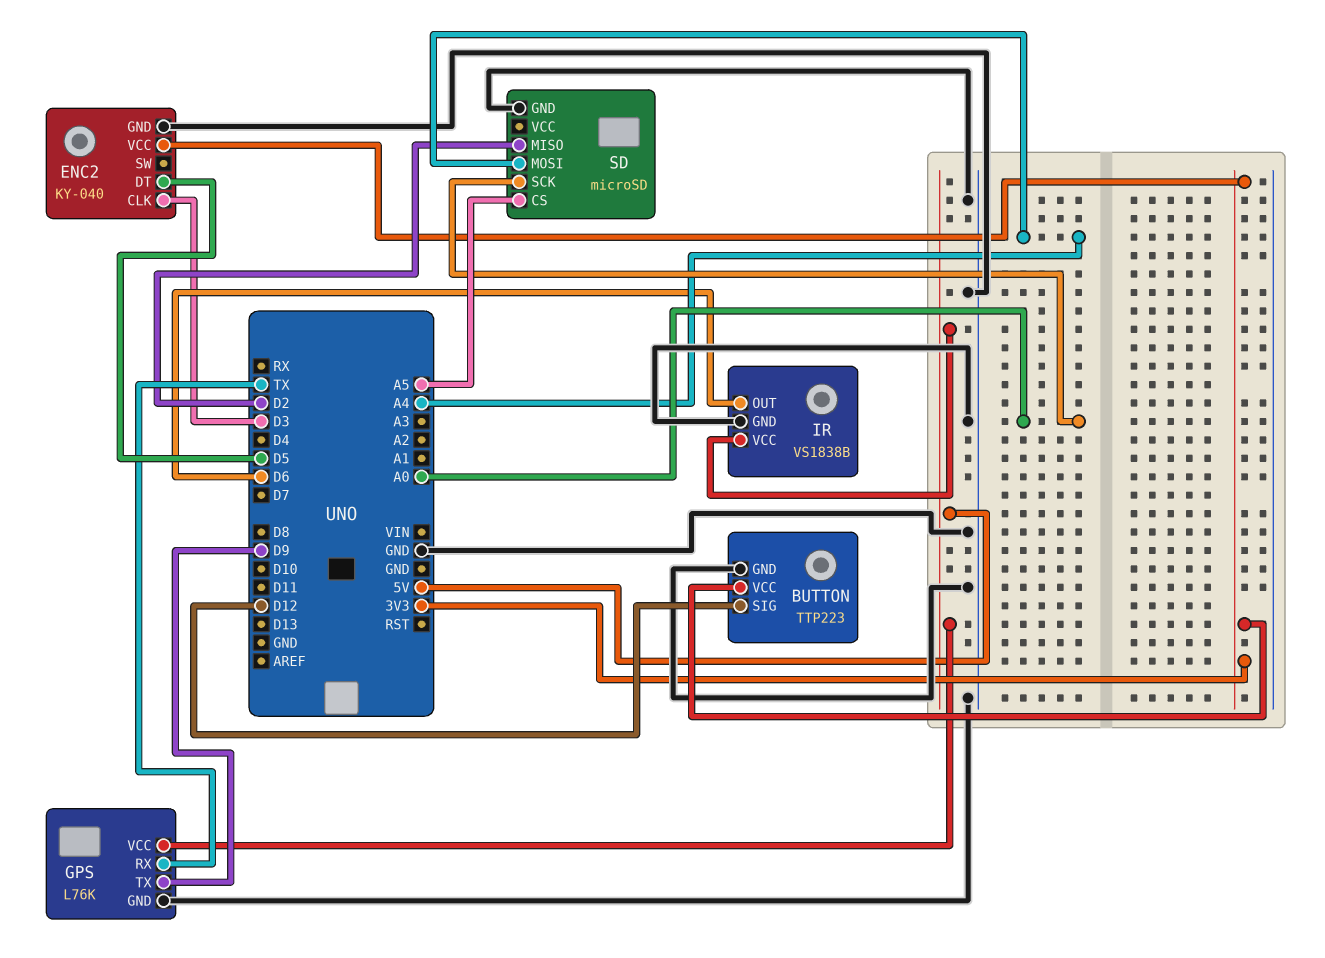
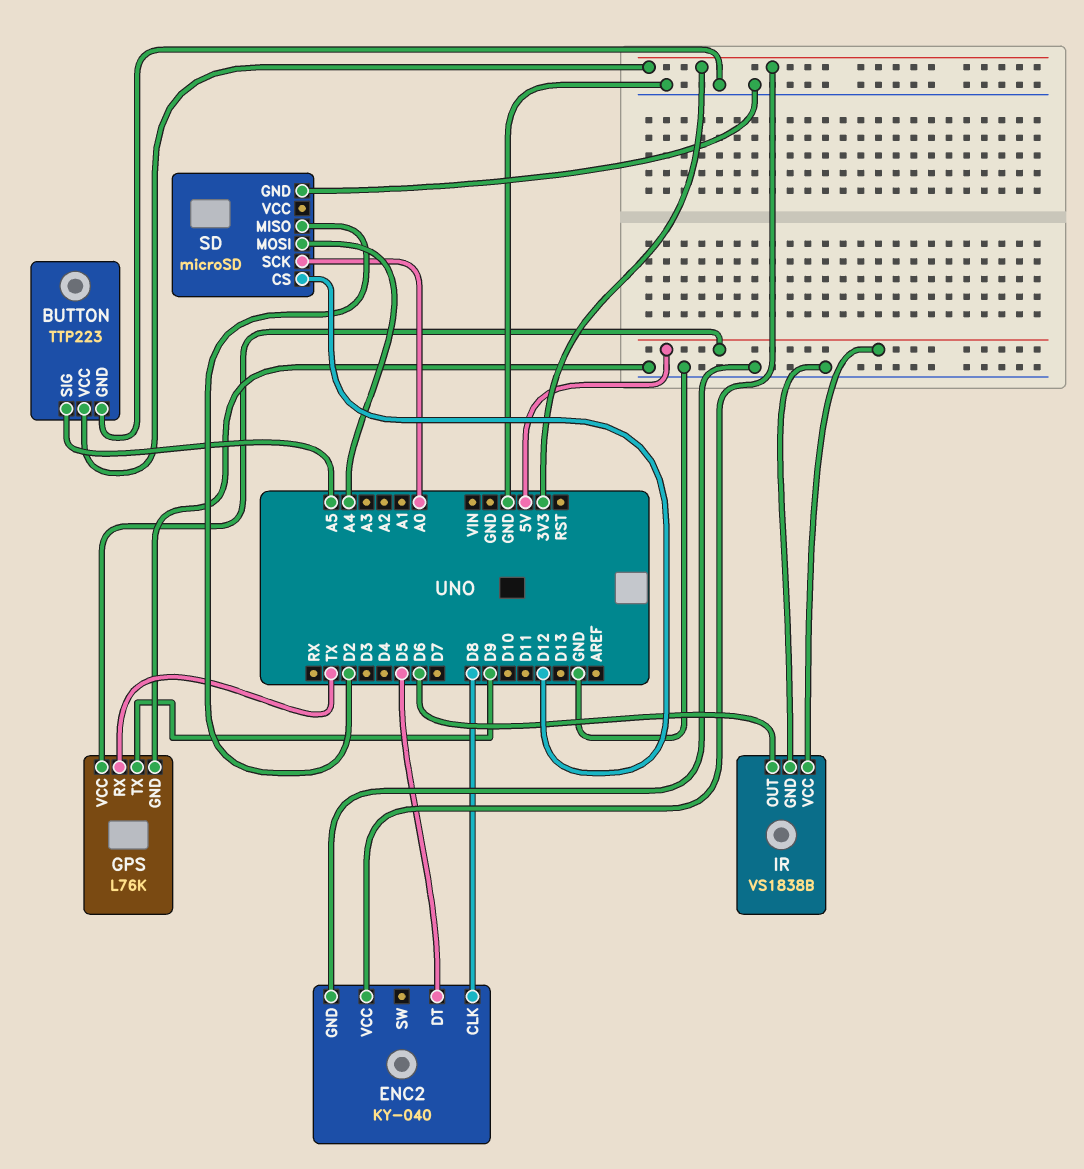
BUTTON pin SIG: D12 -> A5
ENC2 pin CLK: D3 -> D8
SD pin CS: A5 -> D12

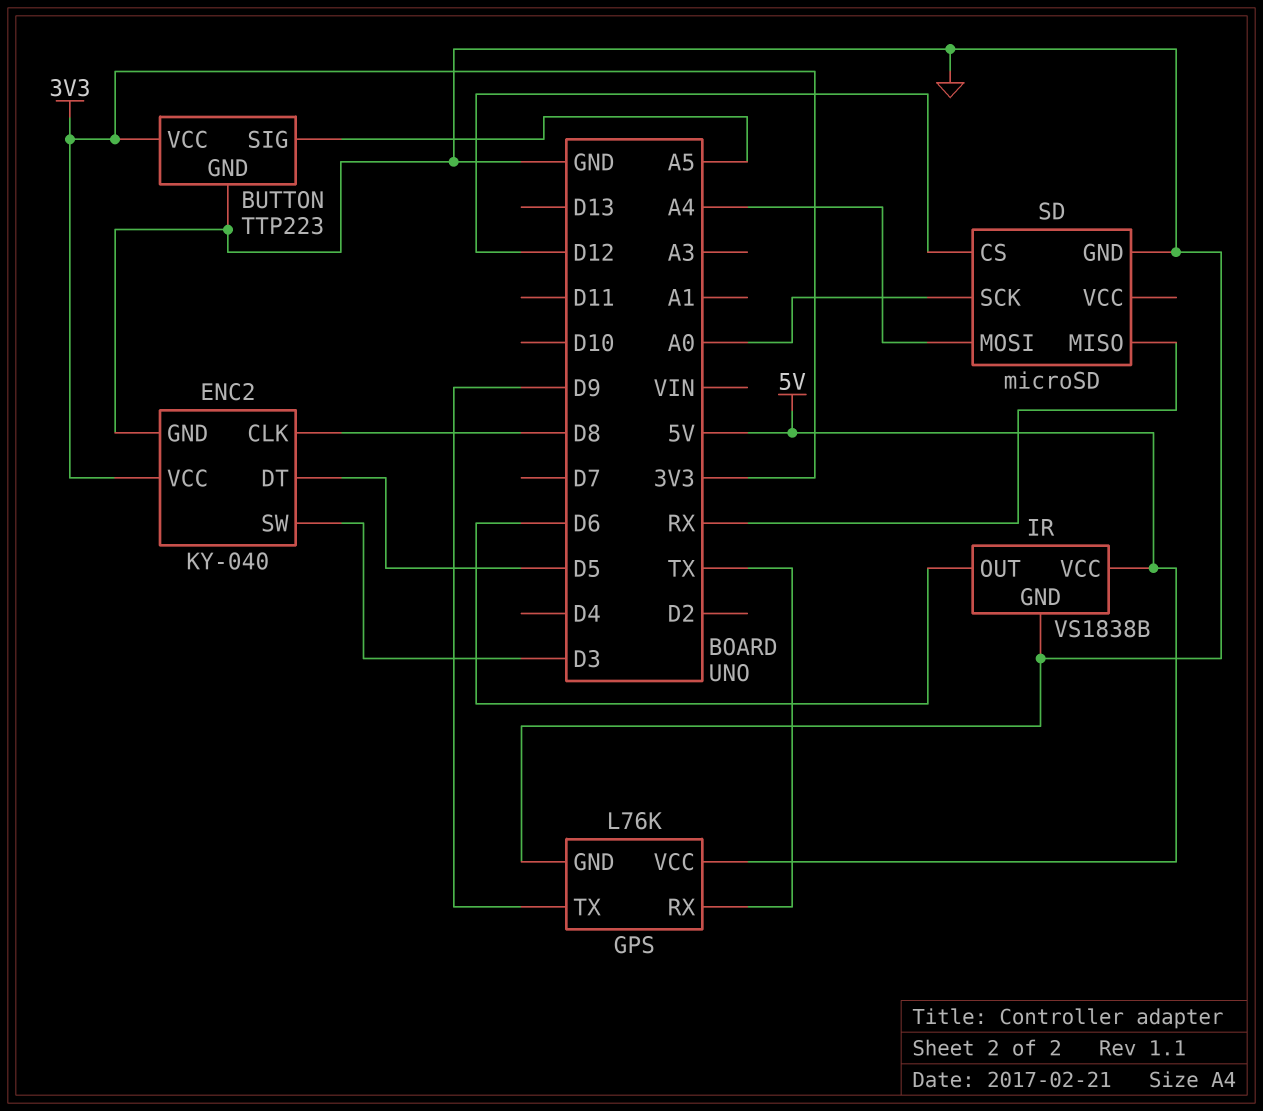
ENC2 pin SW: none -> D3
SD pin MISO: D2 -> RX

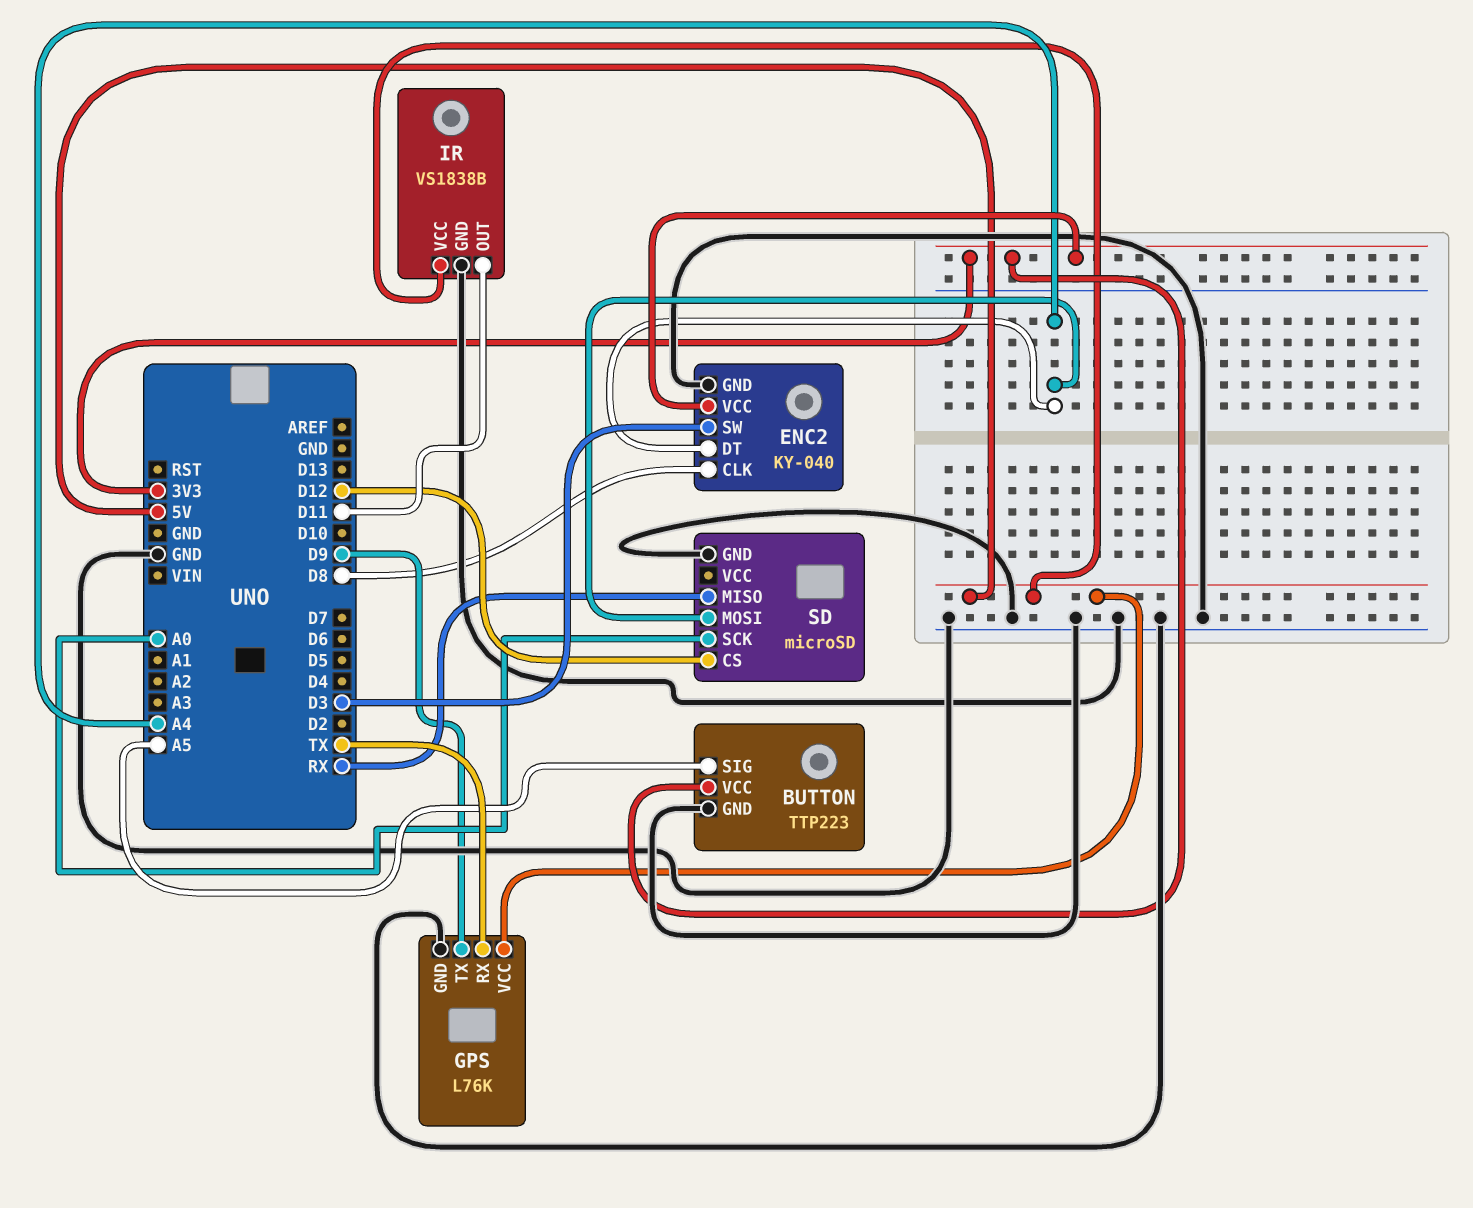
ENC2 pin DT: D5 -> A4
IR pin OUT: D6 -> D11

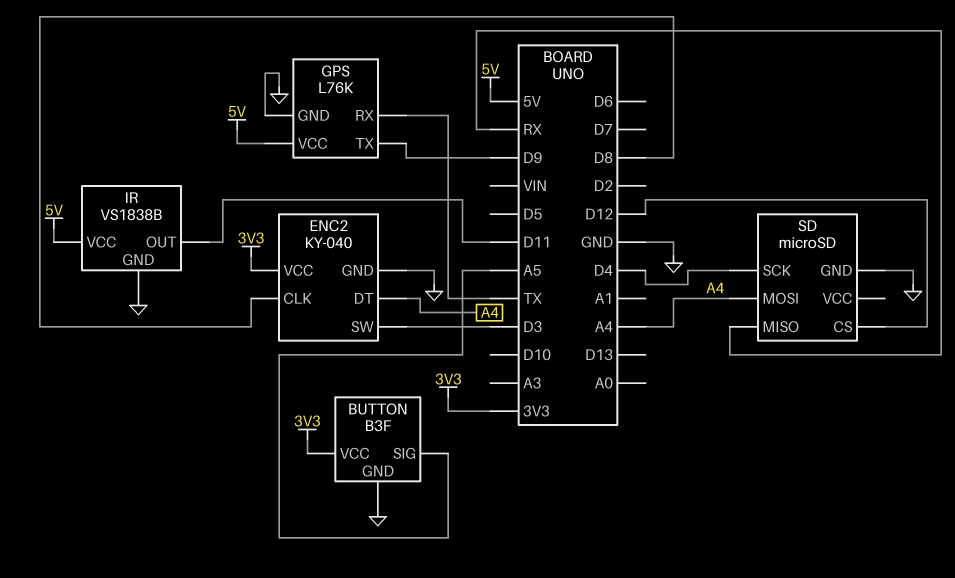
BUTTON: TTP223 -> B3F
SD pin SCK: A0 -> D4

